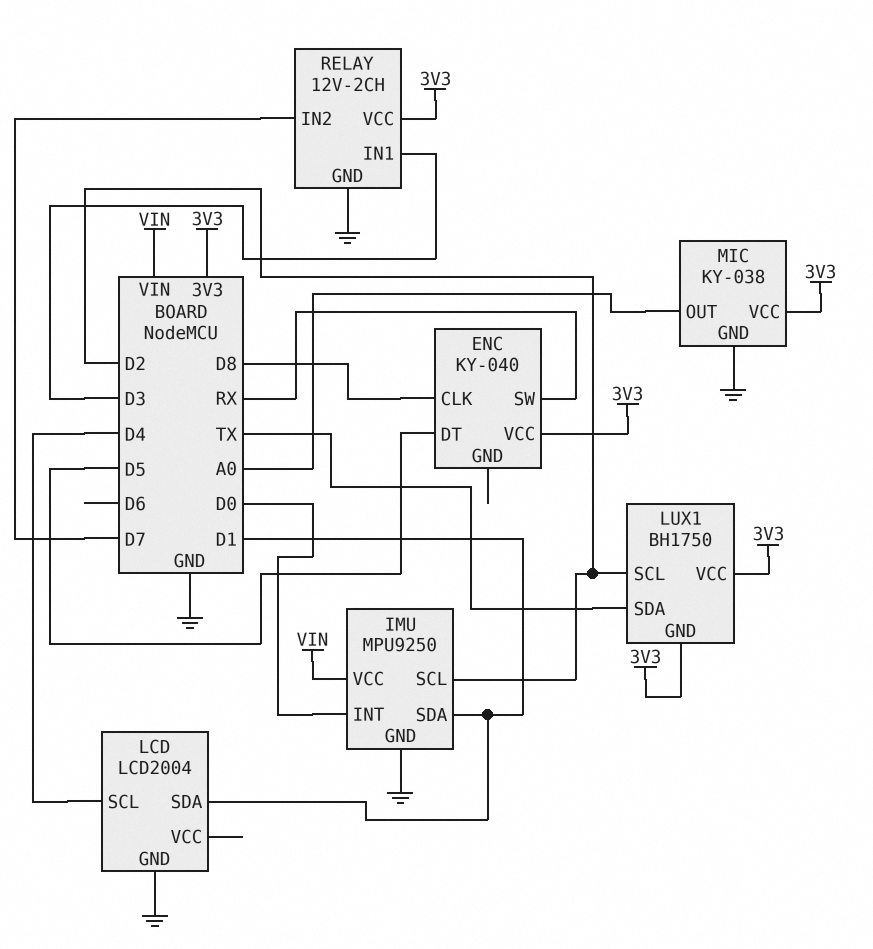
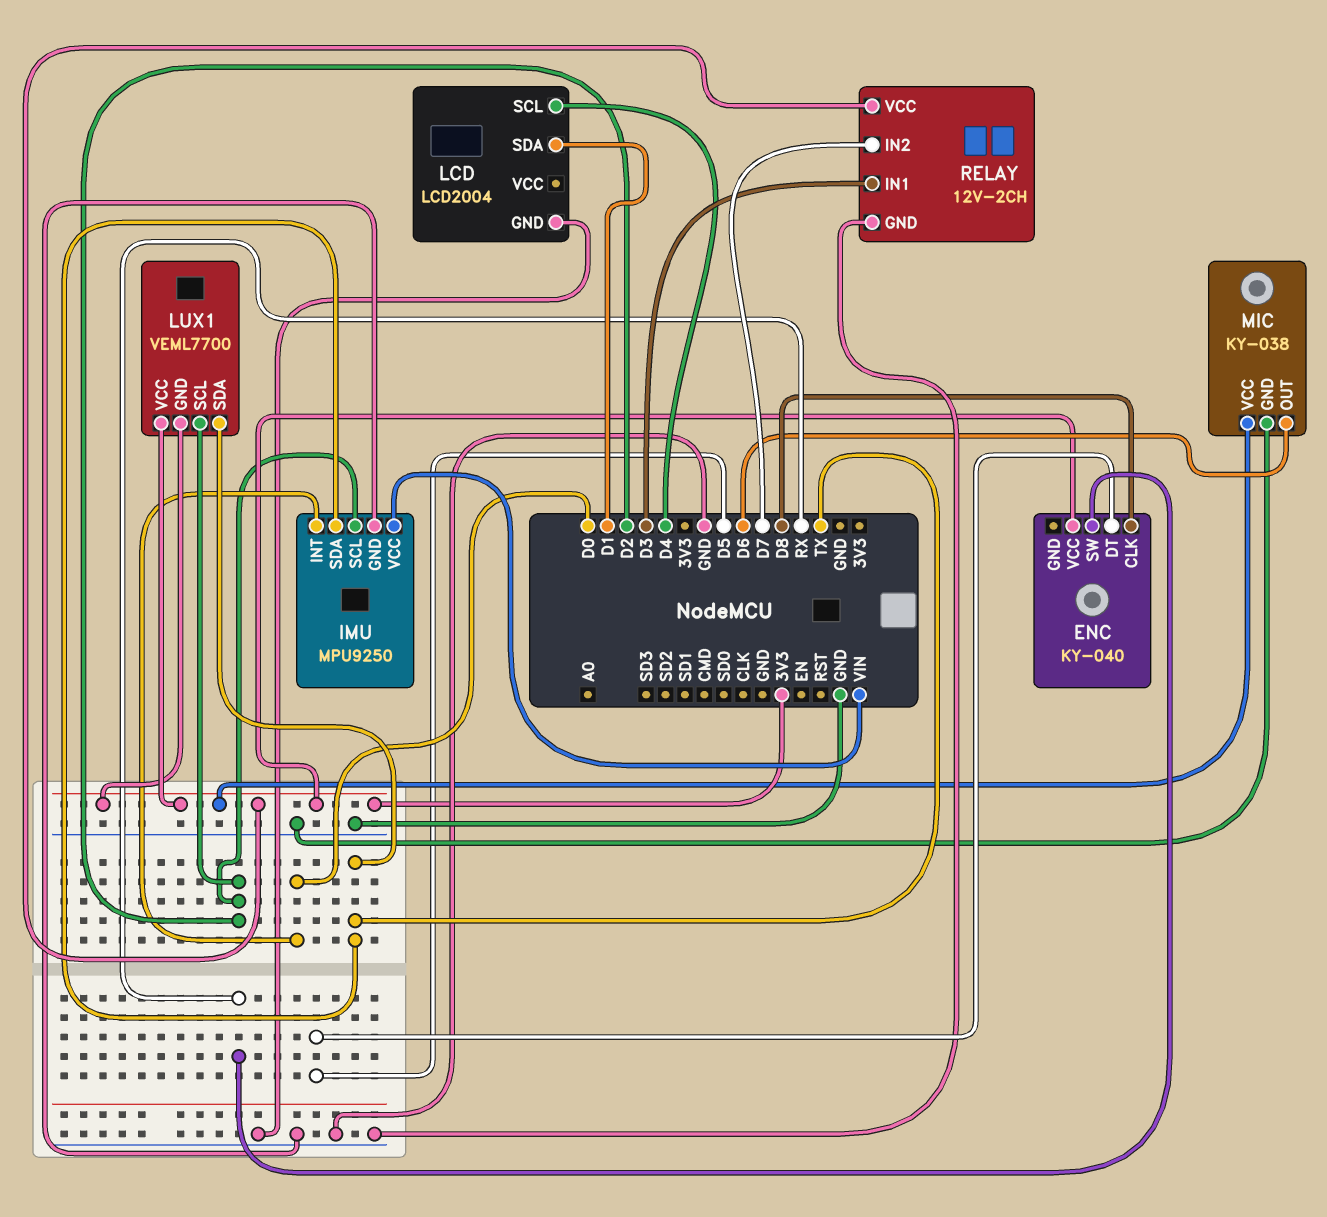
IMU pin SDA: D1 -> TX
LUX1: BH1750 -> VEML7700
MIC pin OUT: A0 -> D6

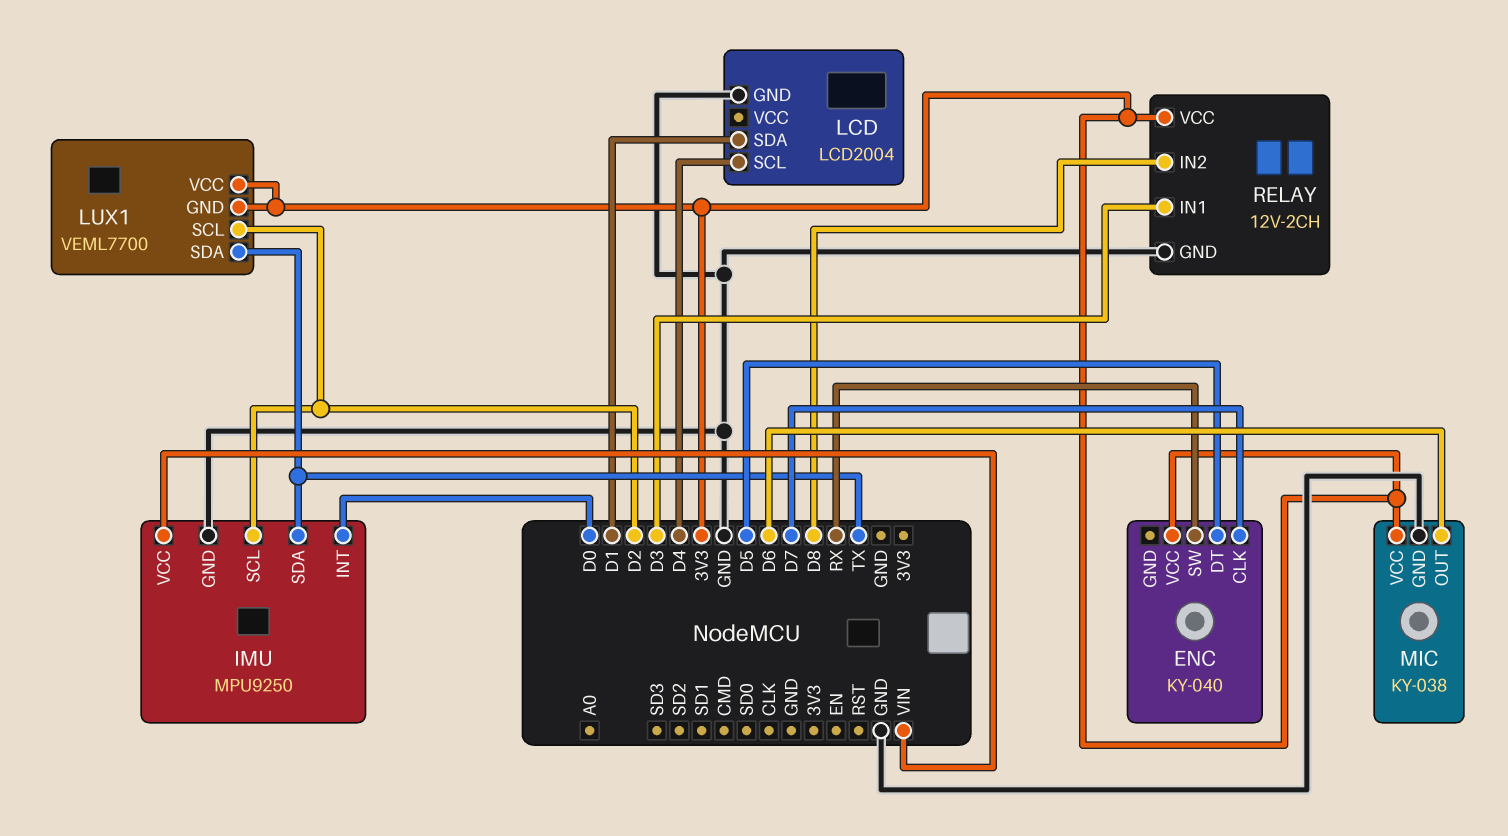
ENC pin CLK: D8 -> D7
RELAY pin IN2: D7 -> D8

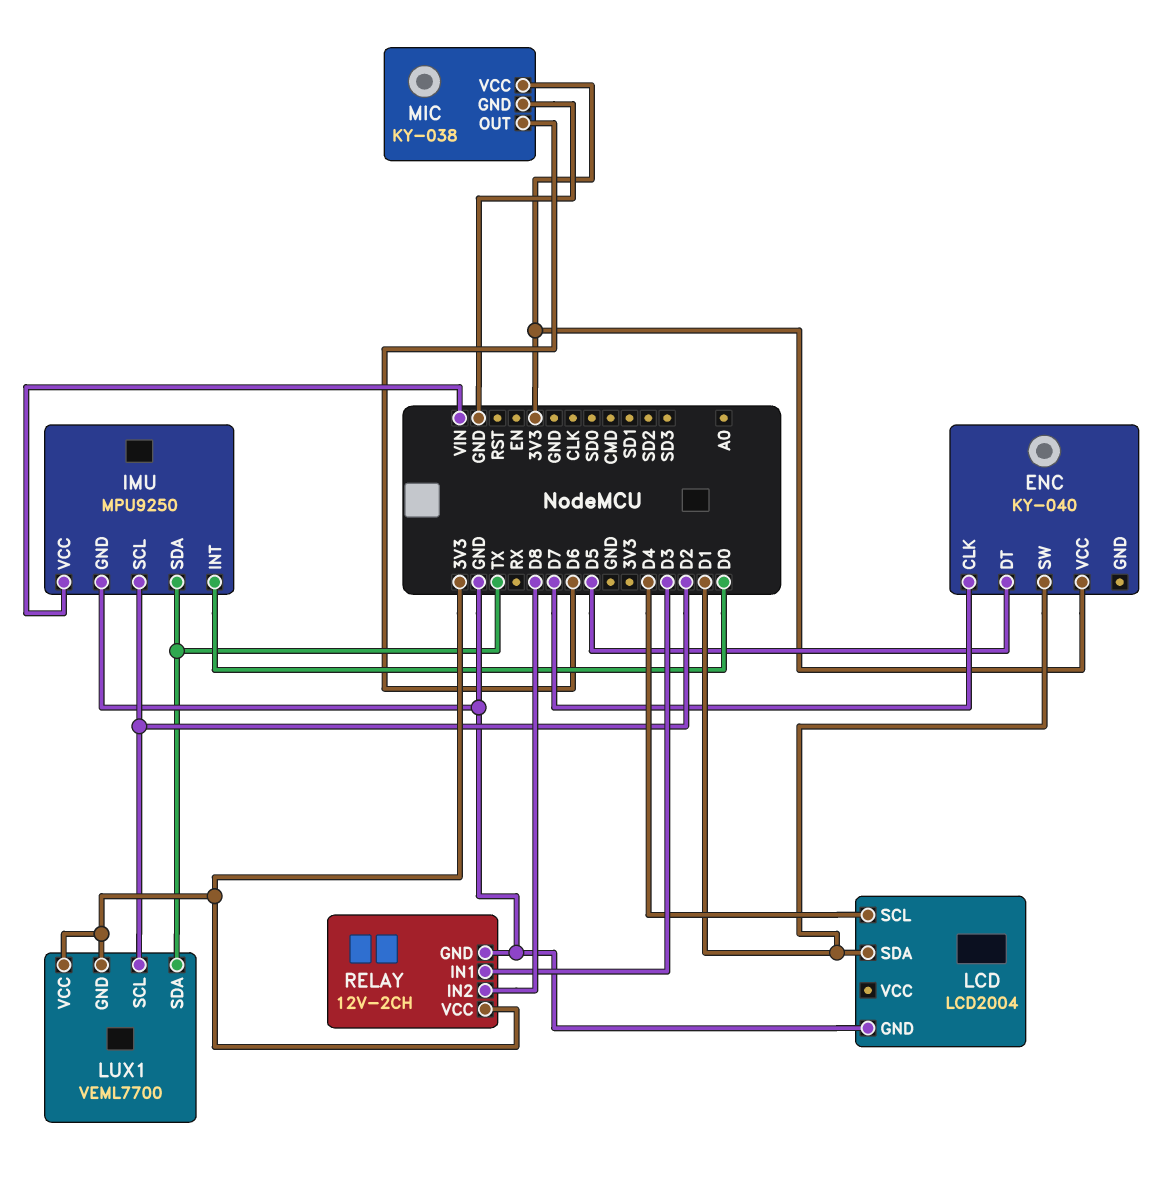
ENC pin SW: RX -> D1

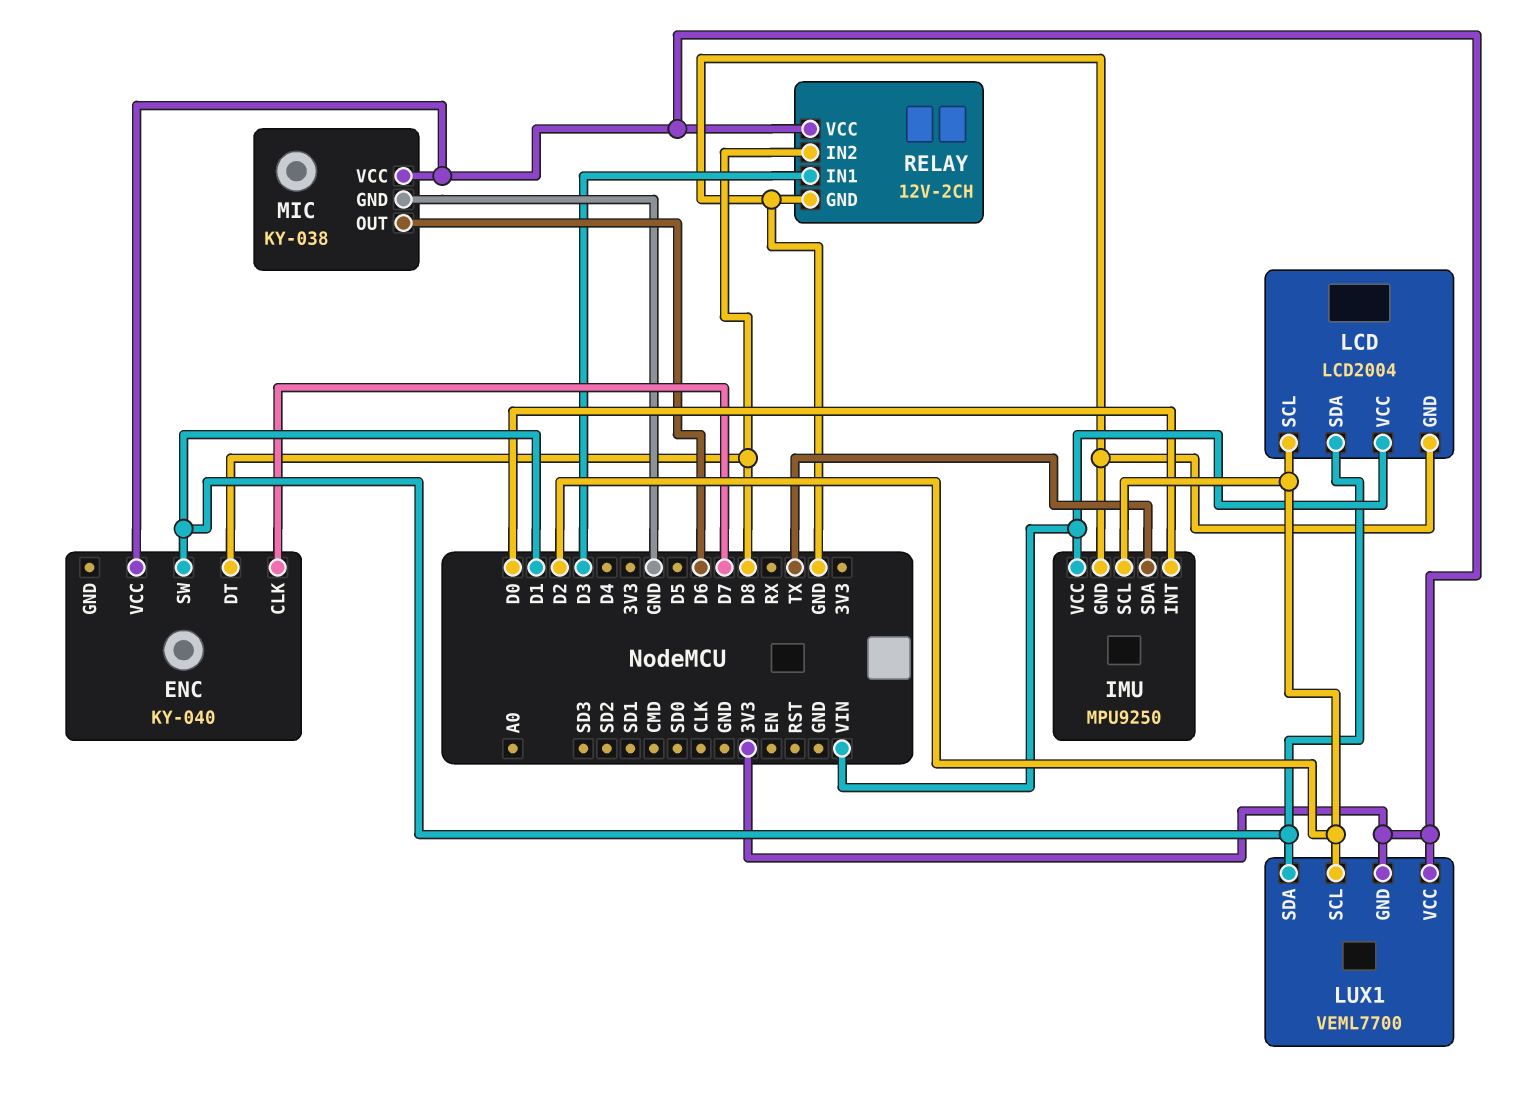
ENC pin DT: D5 -> D8
LCD pin SCL: D4 -> D2
LCD pin VCC: none -> VIN
LUX1 pin SDA: TX -> D1

